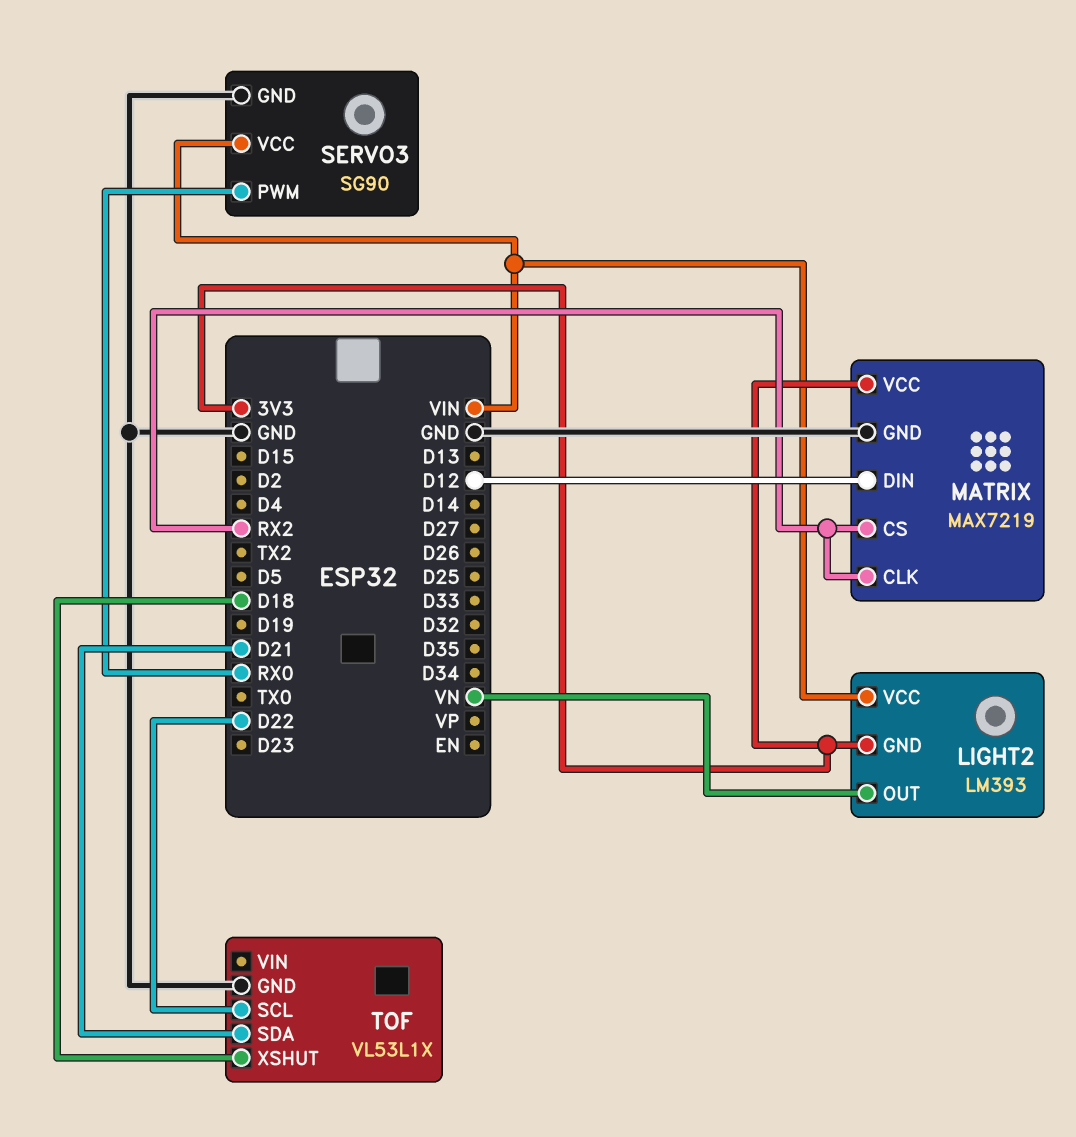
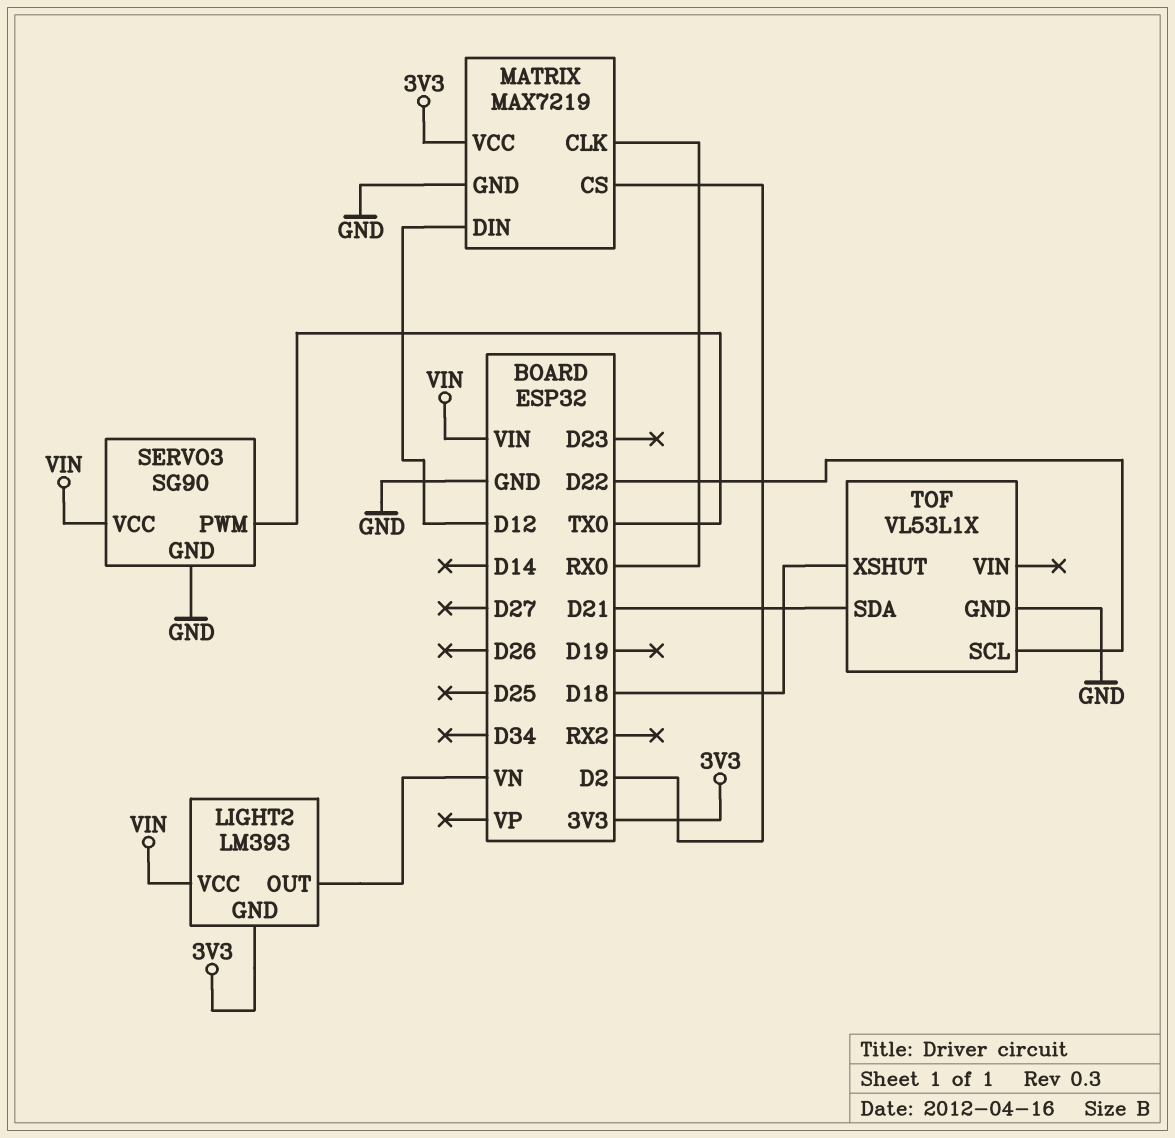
MATRIX pin CLK: RX2 -> RX0
MATRIX pin CS: RX2 -> D2
SERVO3 pin PWM: RX0 -> TX0

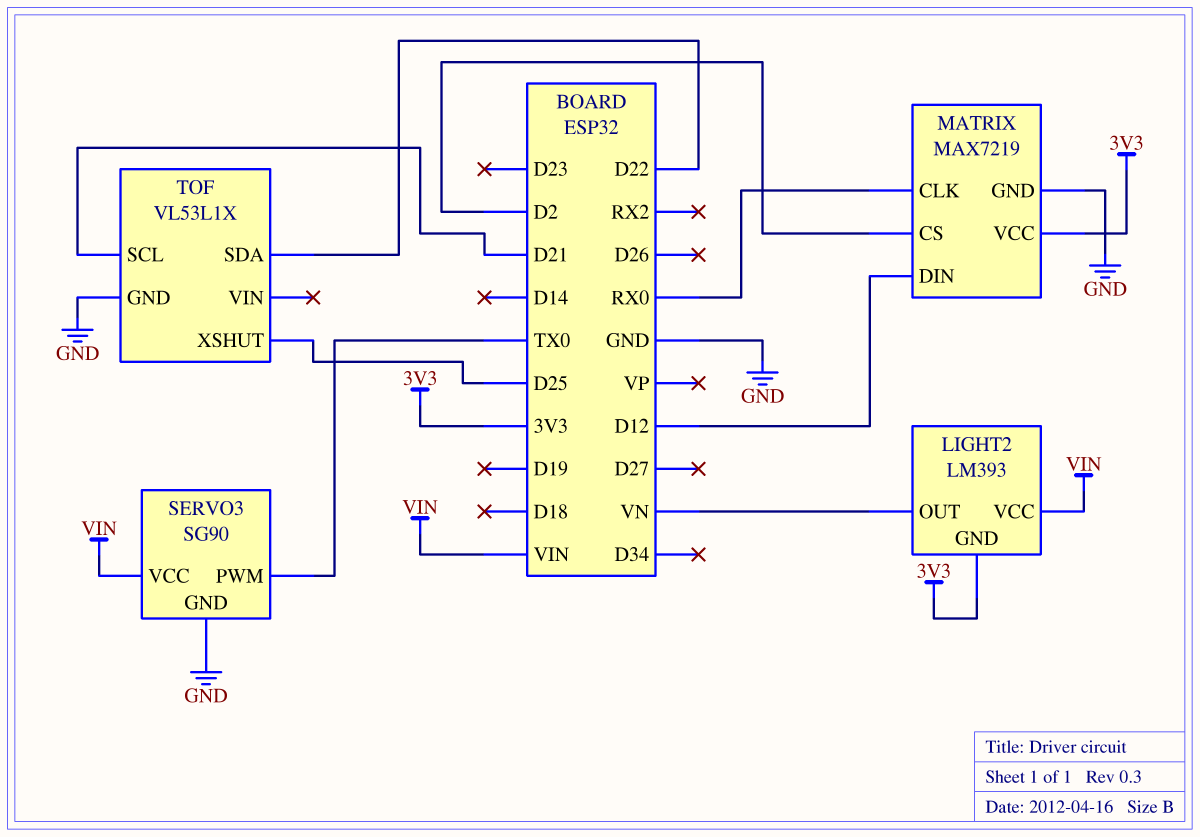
TOF pin SCL: D22 -> D21
TOF pin SDA: D21 -> D22
TOF pin XSHUT: D18 -> D25

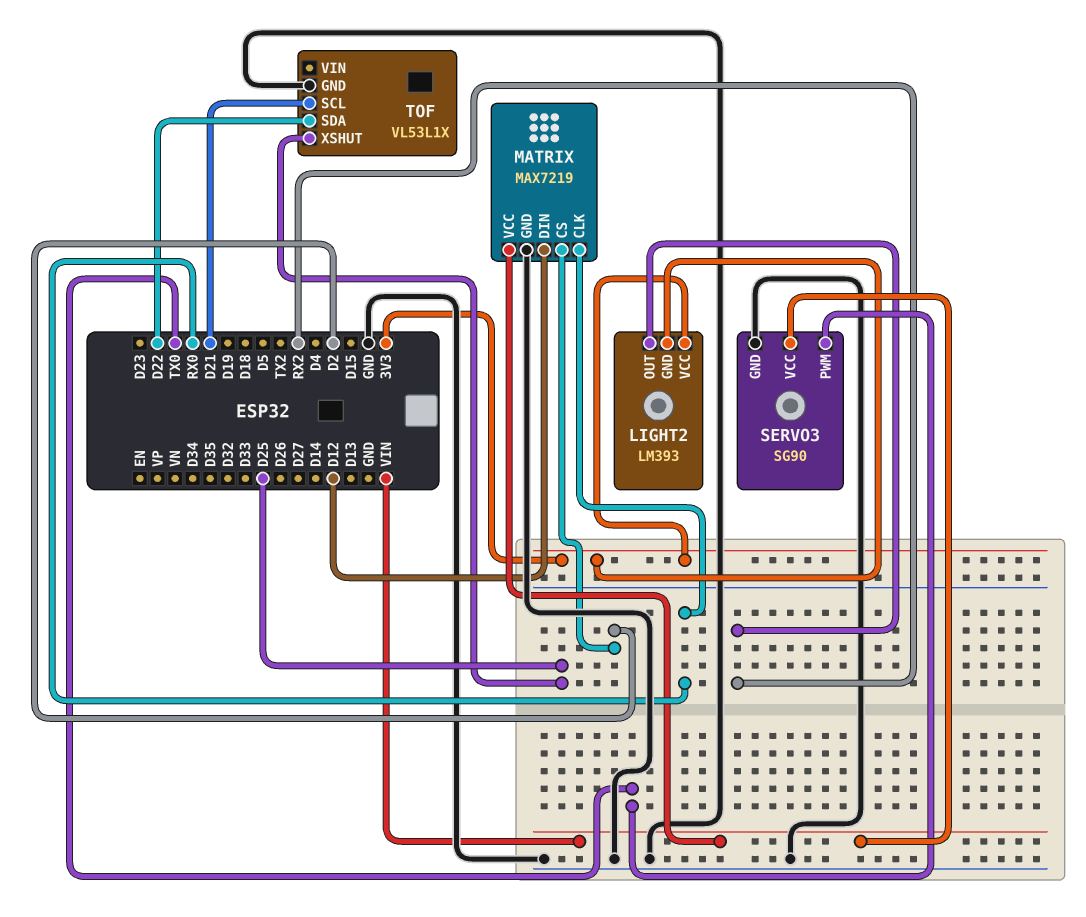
LIGHT2 pin OUT: VN -> RX2
LIGHT2 pin VCC: VIN -> 3V3
MATRIX pin VCC: 3V3 -> VIN

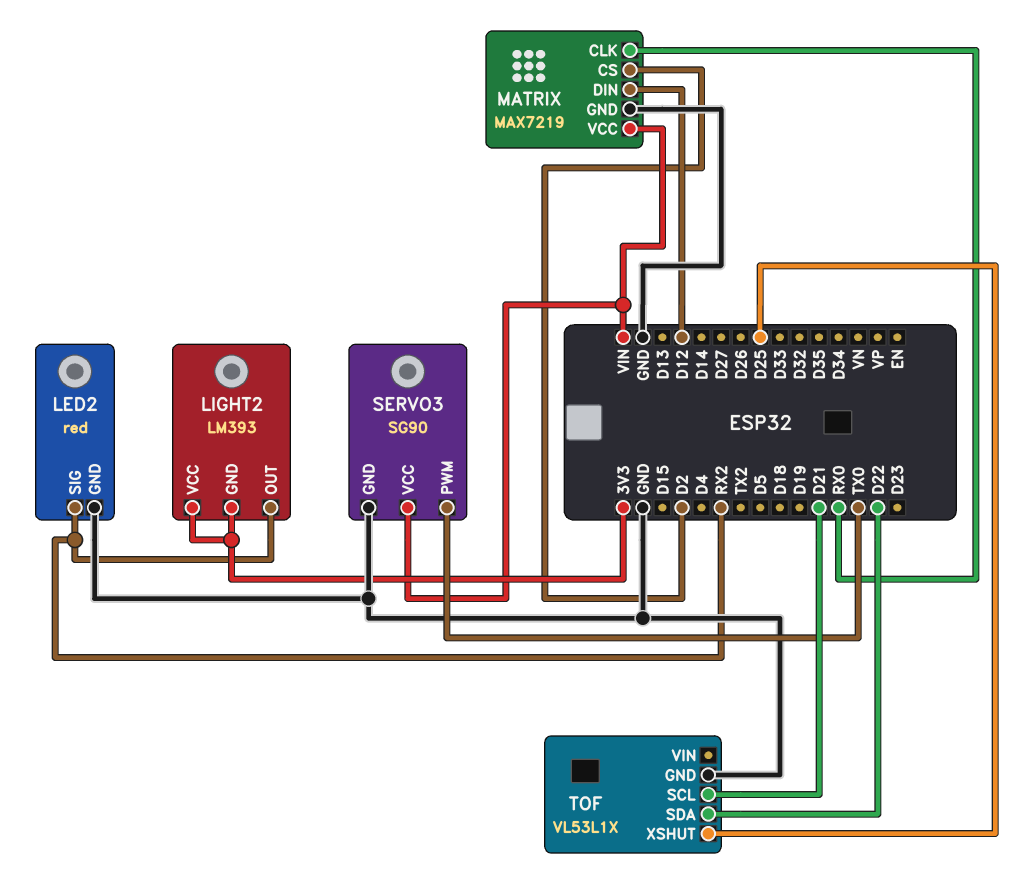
LED2: none -> red
LED2 pin GND: none -> GND
LED2 pin SIG: none -> RX2

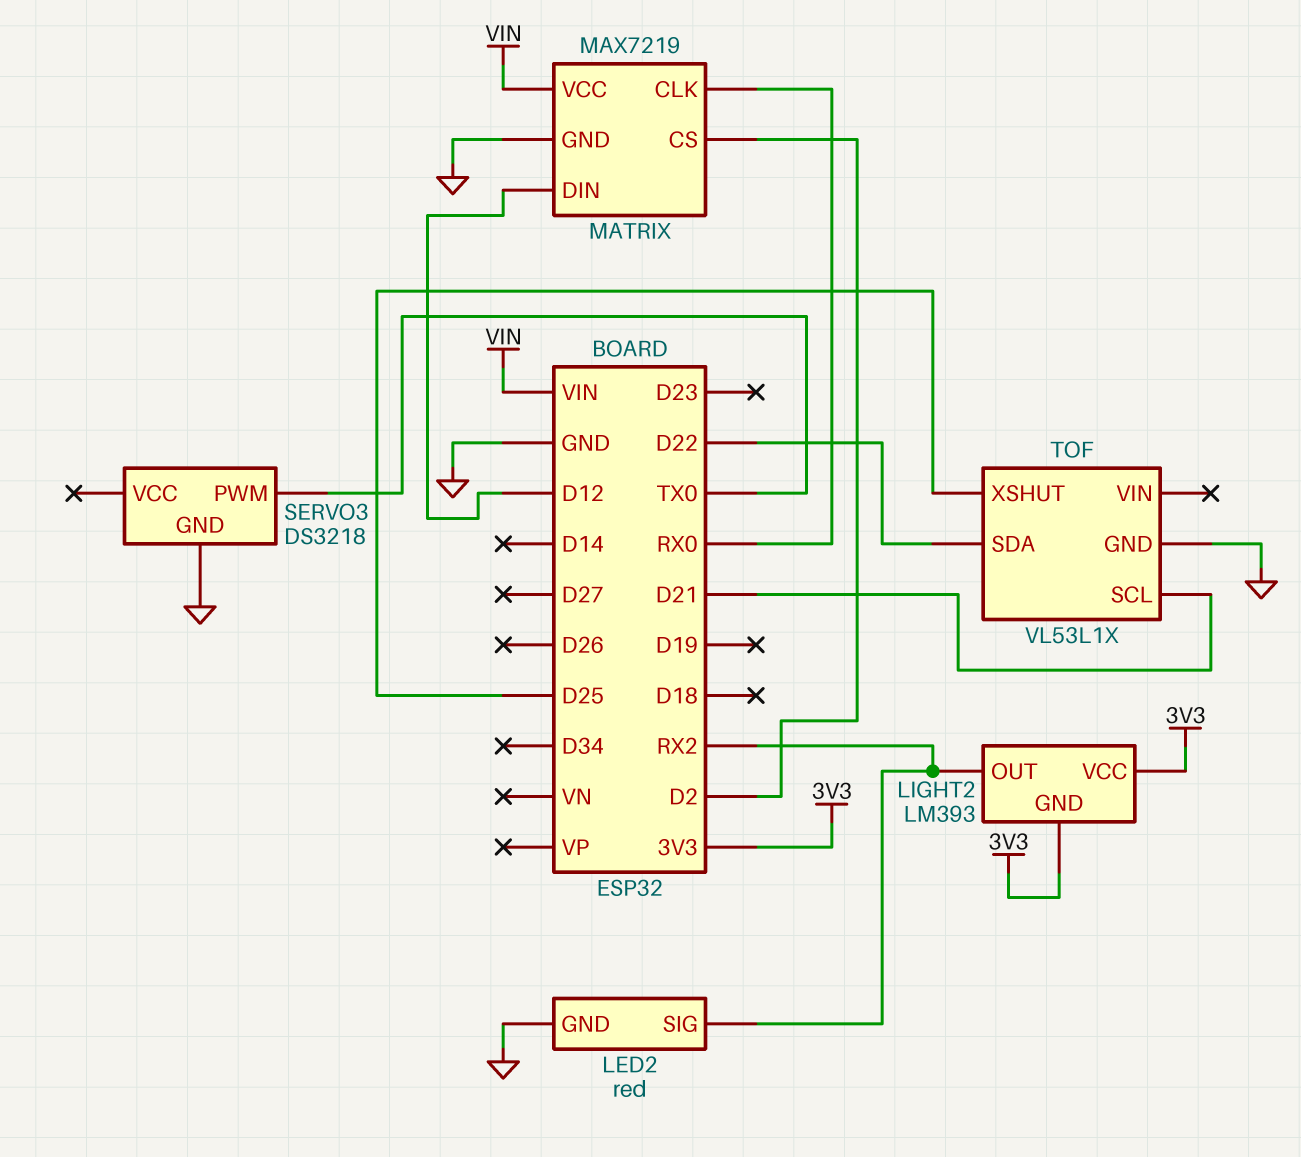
SERVO3: SG90 -> DS3218
SERVO3 pin VCC: VIN -> none

